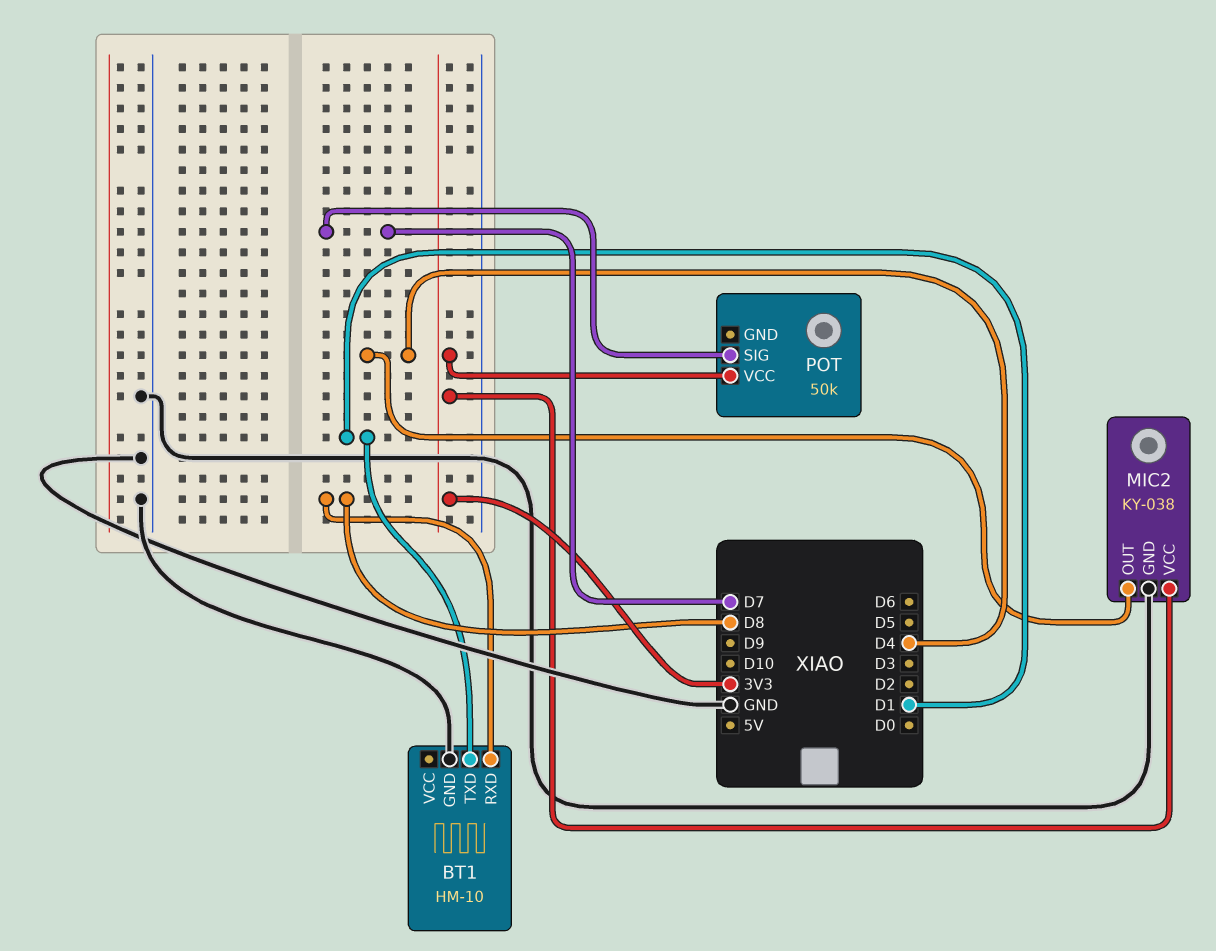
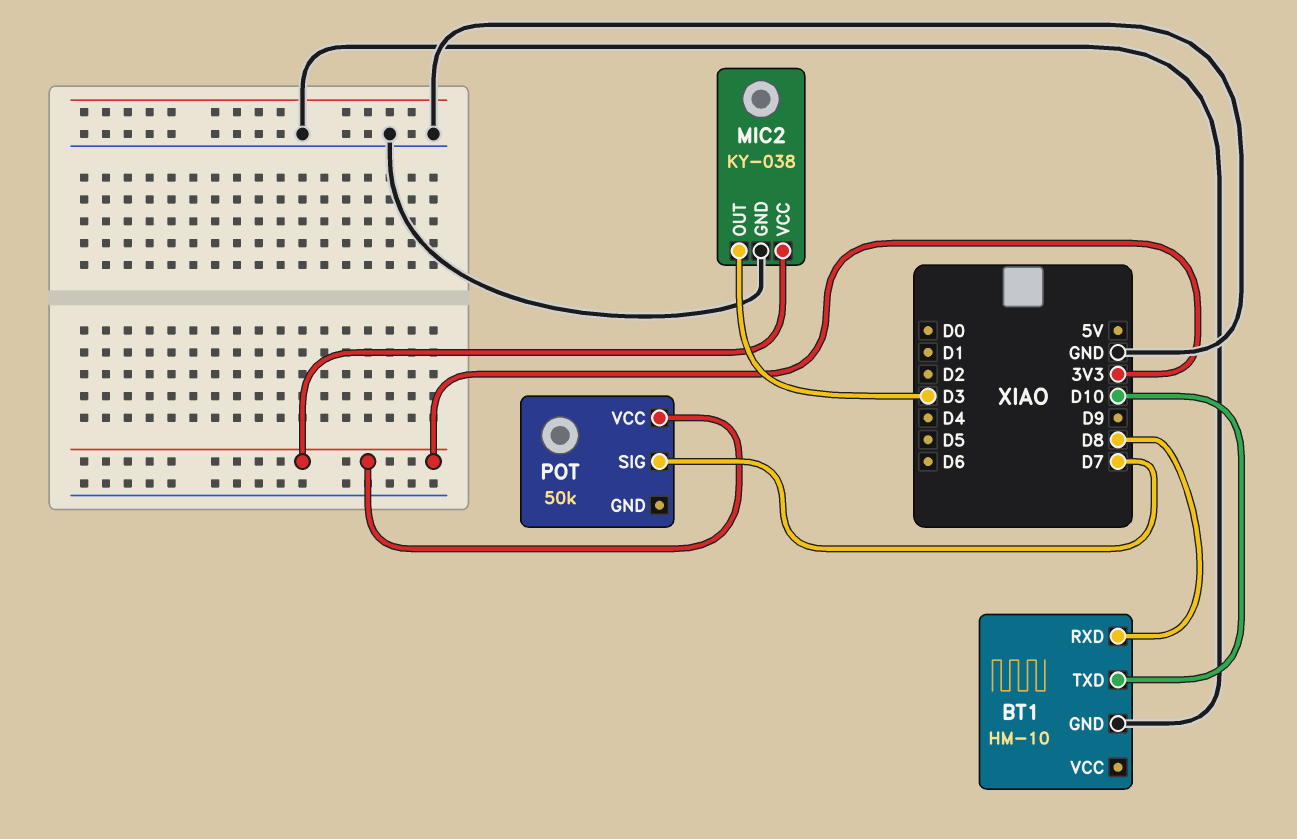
BT1 pin TXD: D1 -> D10
MIC2 pin OUT: D4 -> D3

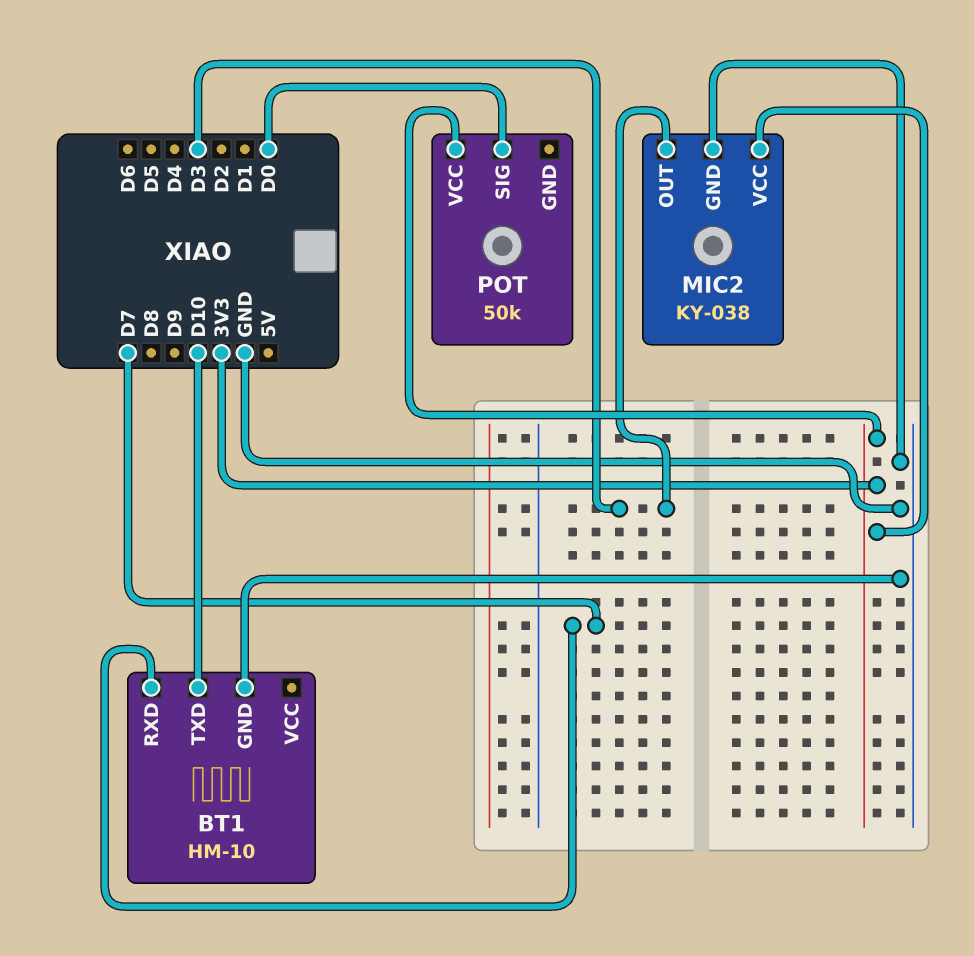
BT1 pin RXD: D8 -> D7
POT pin SIG: D7 -> D0

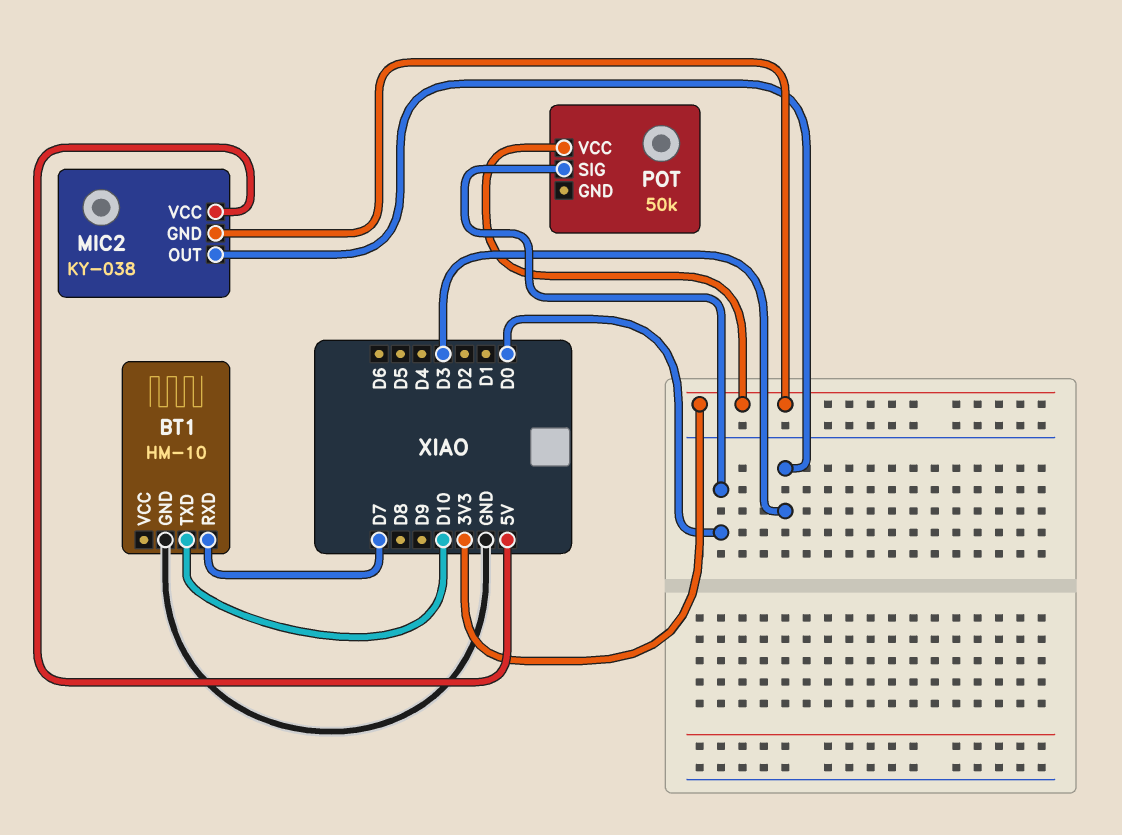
MIC2 pin GND: GND -> 3V3
MIC2 pin VCC: 3V3 -> 5V

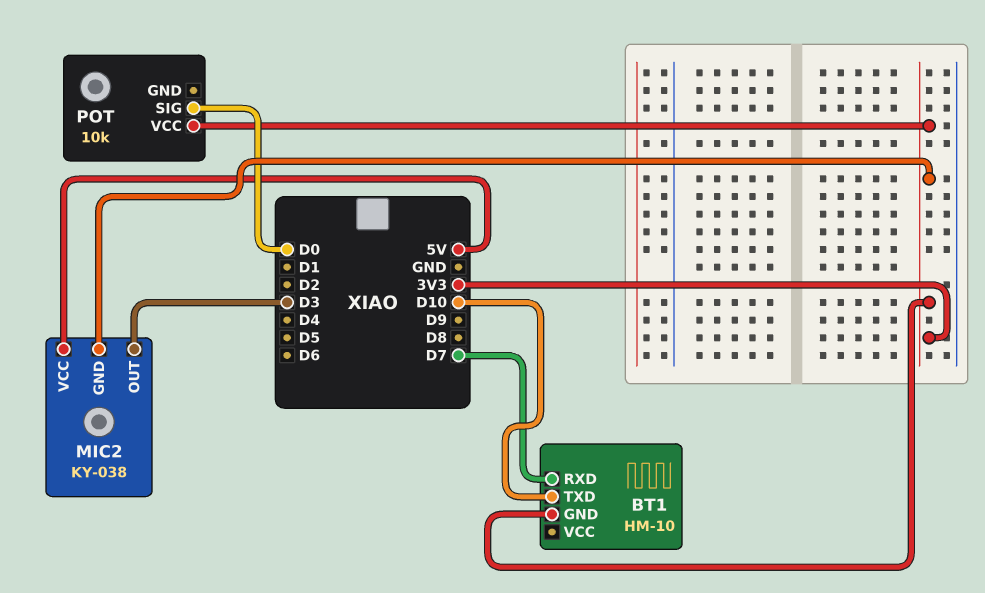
BT1 pin GND: GND -> 3V3
POT: 50k -> 10k

